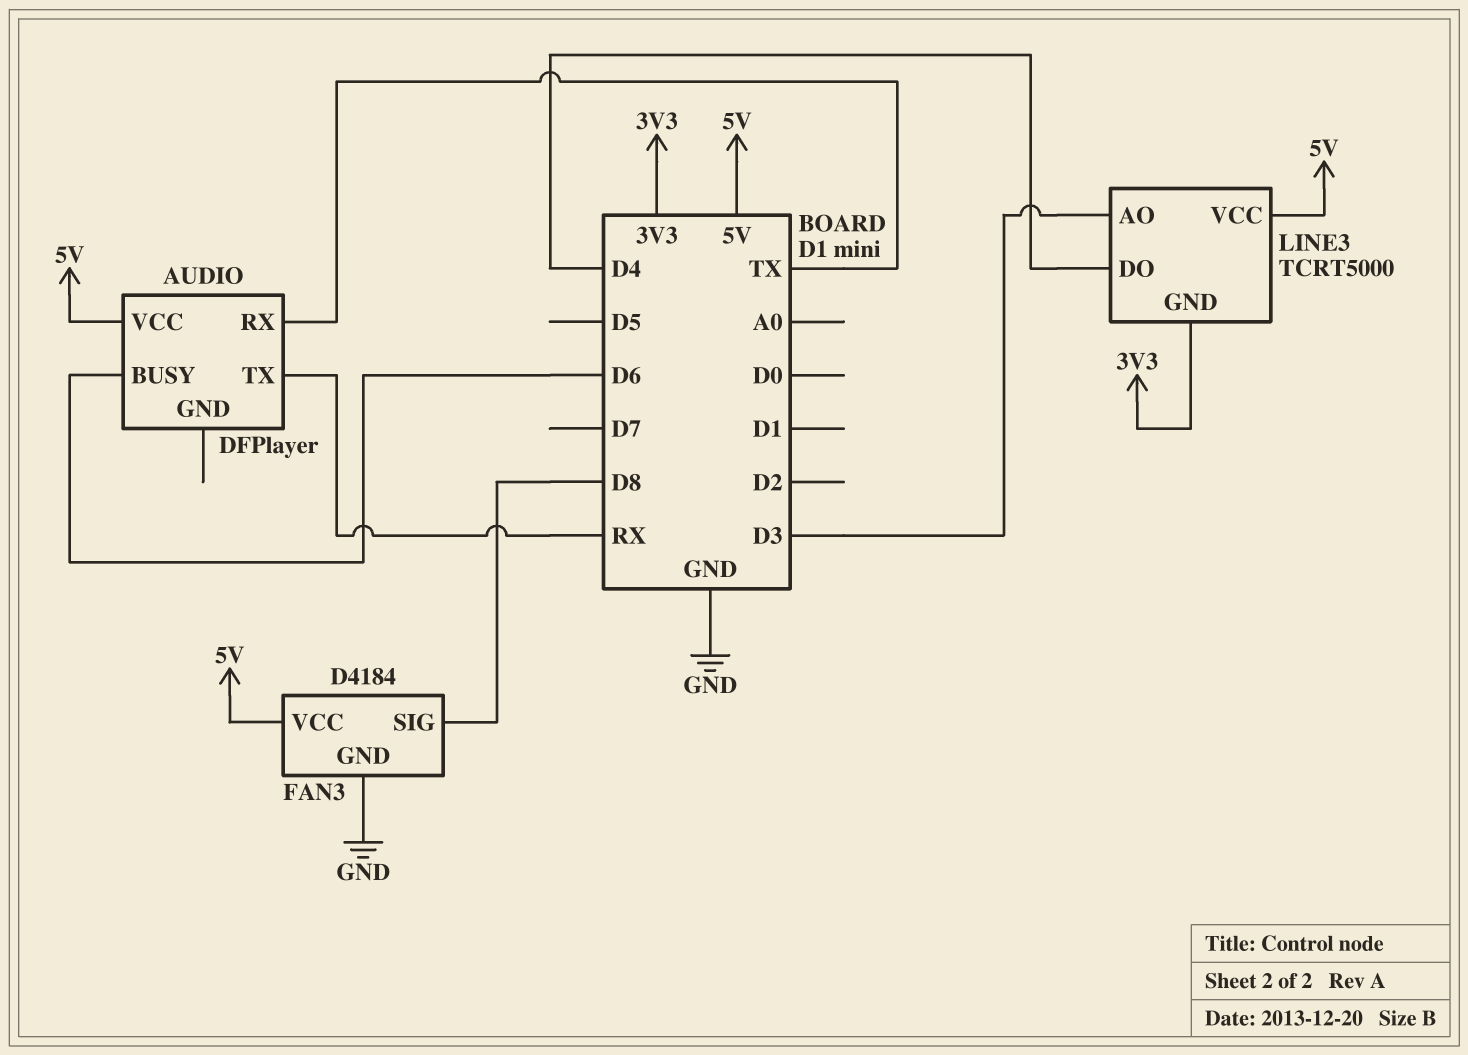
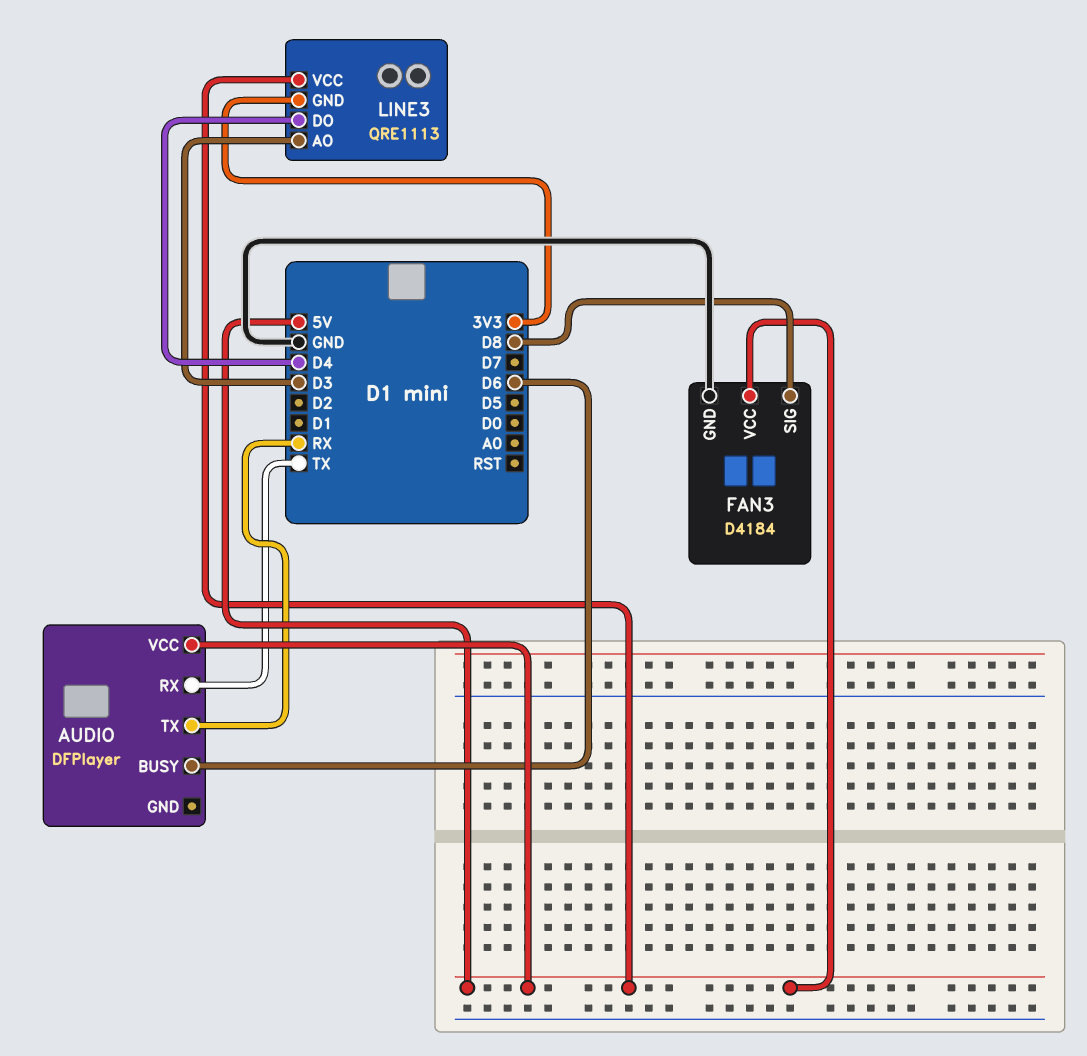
LINE3: TCRT5000 -> QRE1113

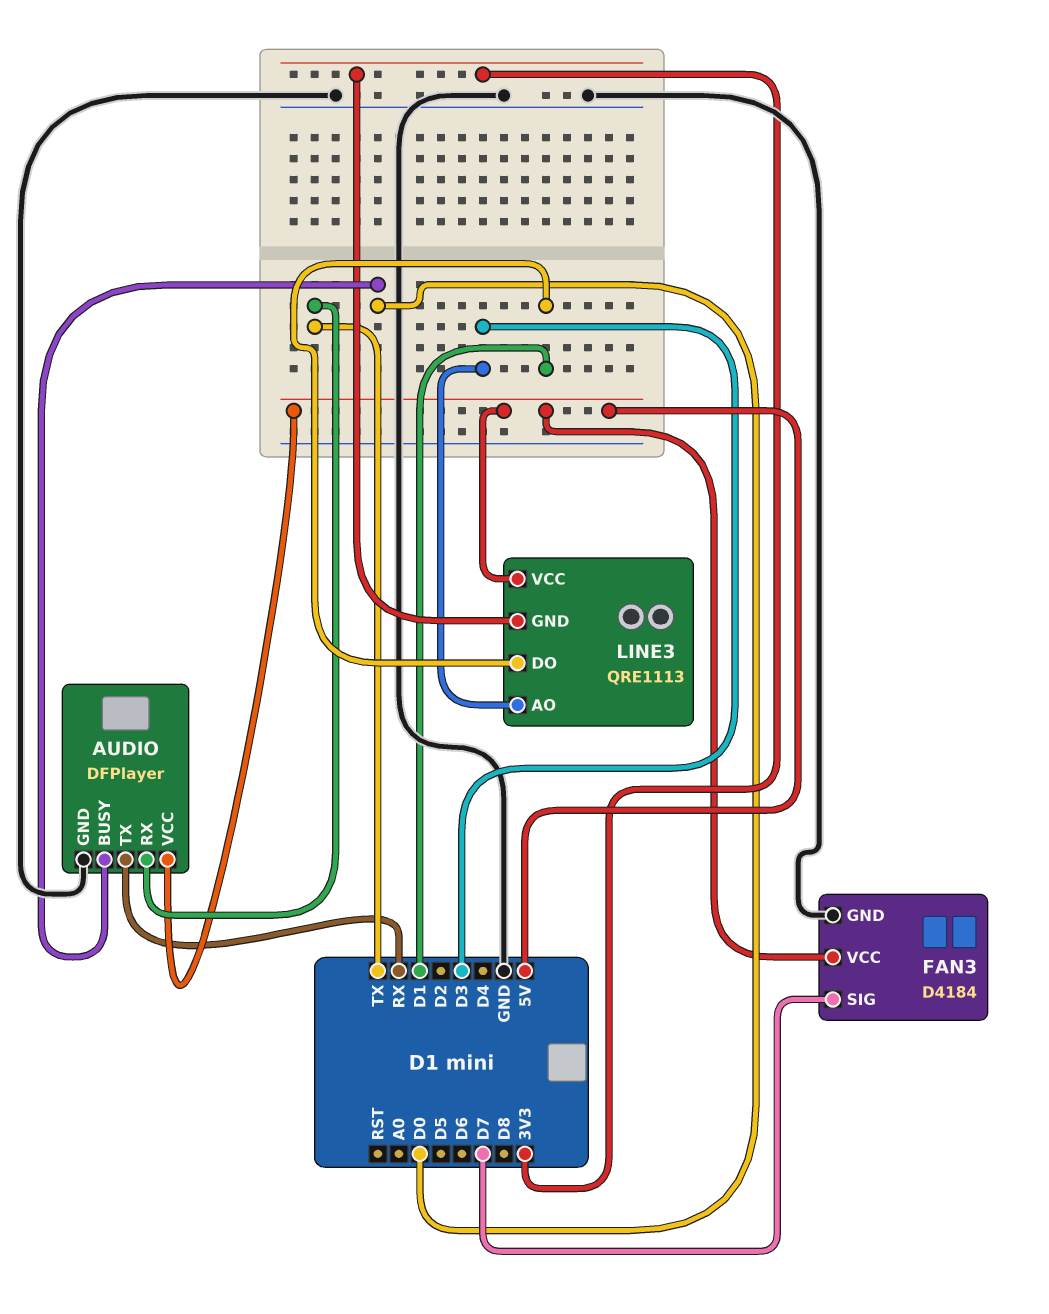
AUDIO pin BUSY: D6 -> D0
AUDIO pin GND: none -> GND
FAN3 pin SIG: D8 -> D7
LINE3 pin DO: D4 -> D1

